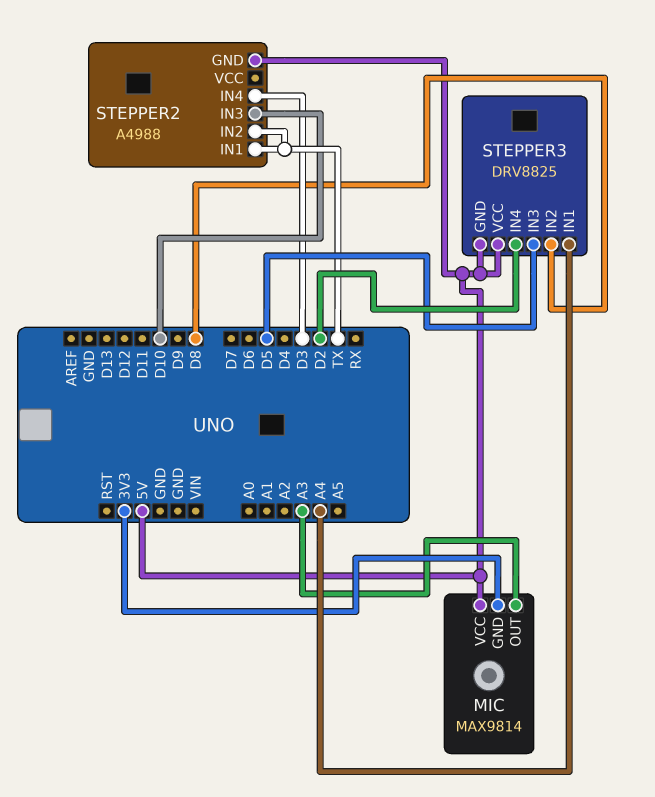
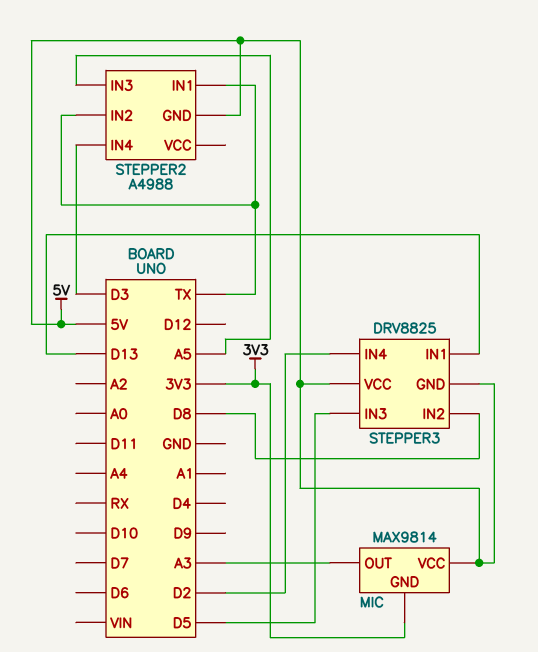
STEPPER2 pin IN3: D10 -> A5
STEPPER3 pin IN1: A4 -> D13

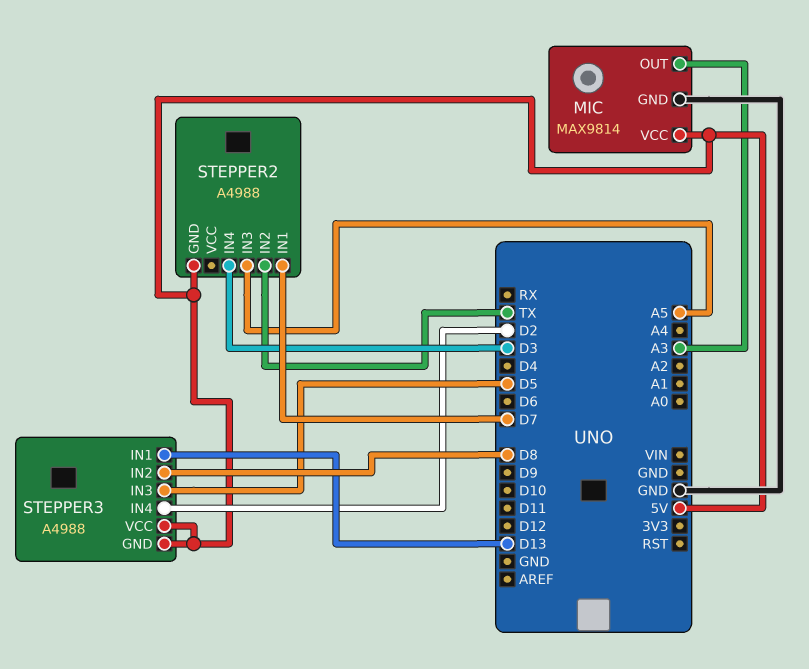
MIC pin GND: 3V3 -> GND
STEPPER2 pin IN1: TX -> D7
STEPPER3: DRV8825 -> A4988

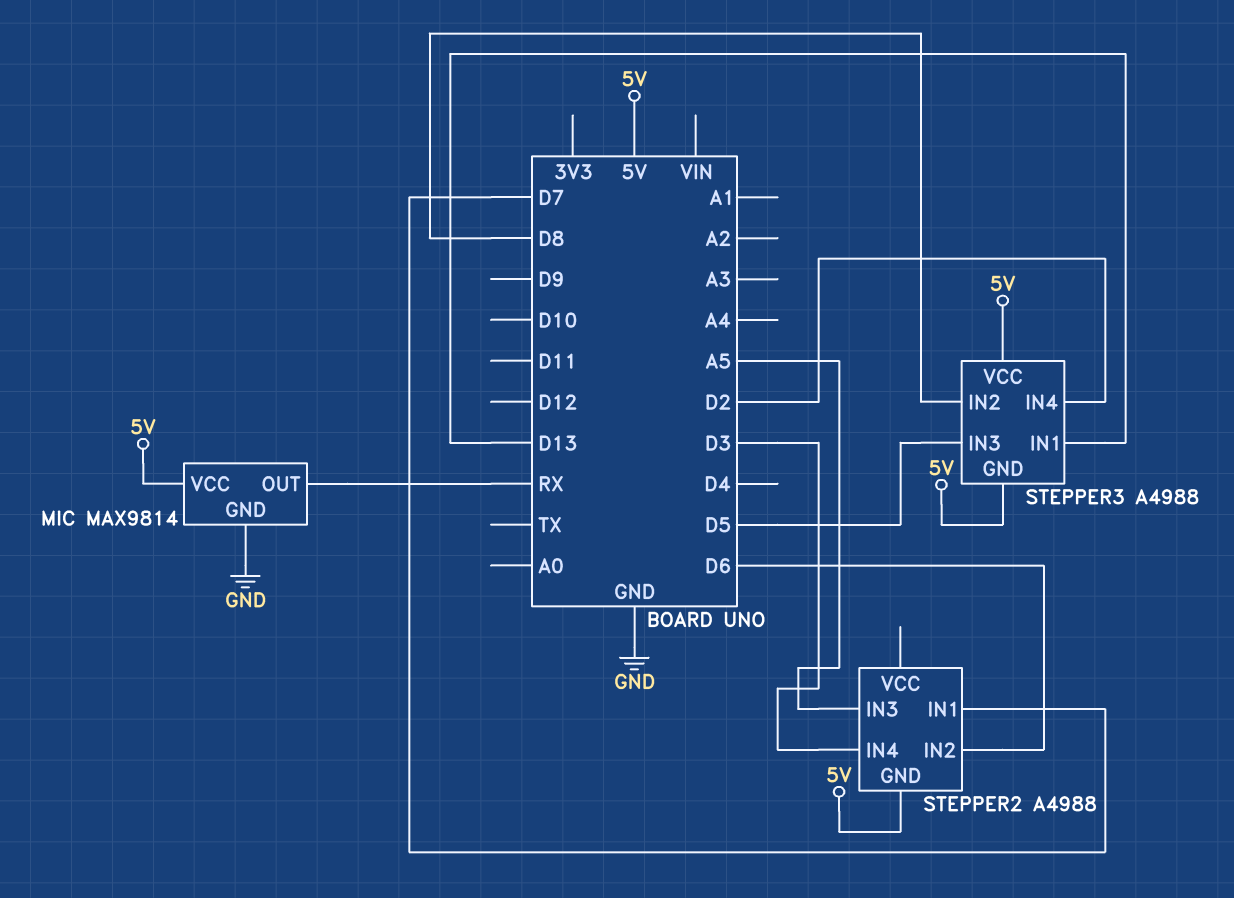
MIC pin OUT: A3 -> RX
STEPPER2 pin IN2: TX -> D6

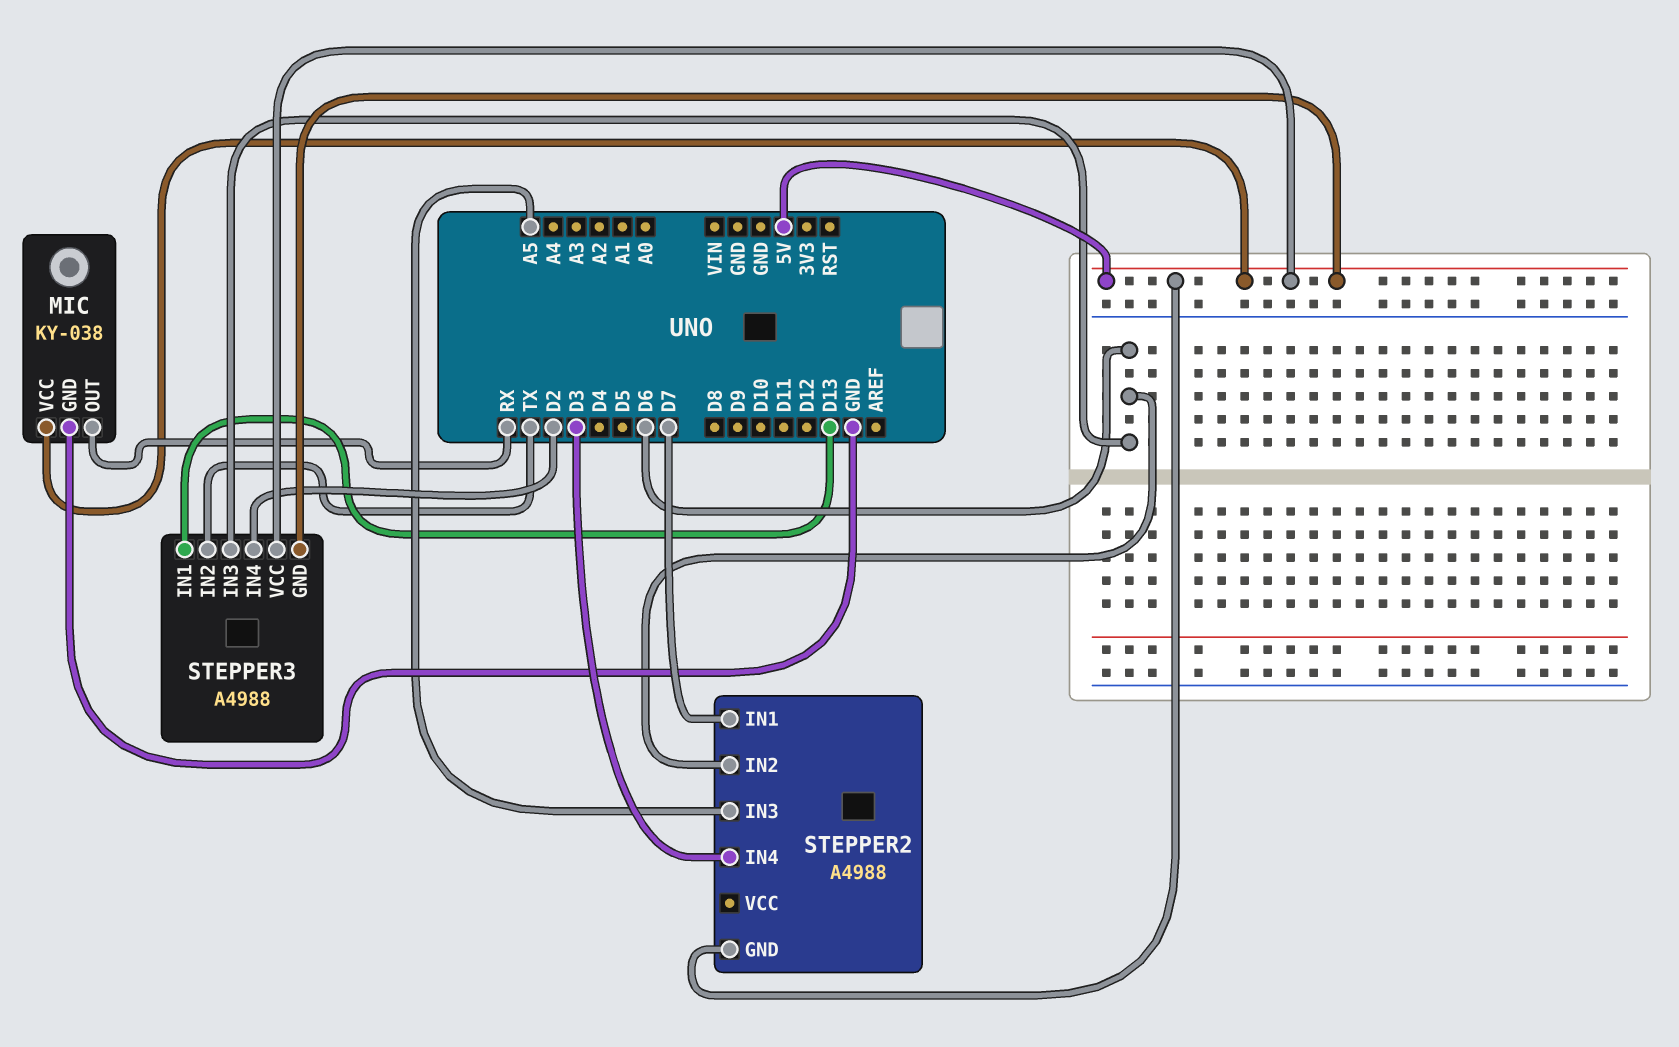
MIC: MAX9814 -> KY-038
STEPPER3 pin IN2: D8 -> TX
STEPPER3 pin IN3: D5 -> D6

